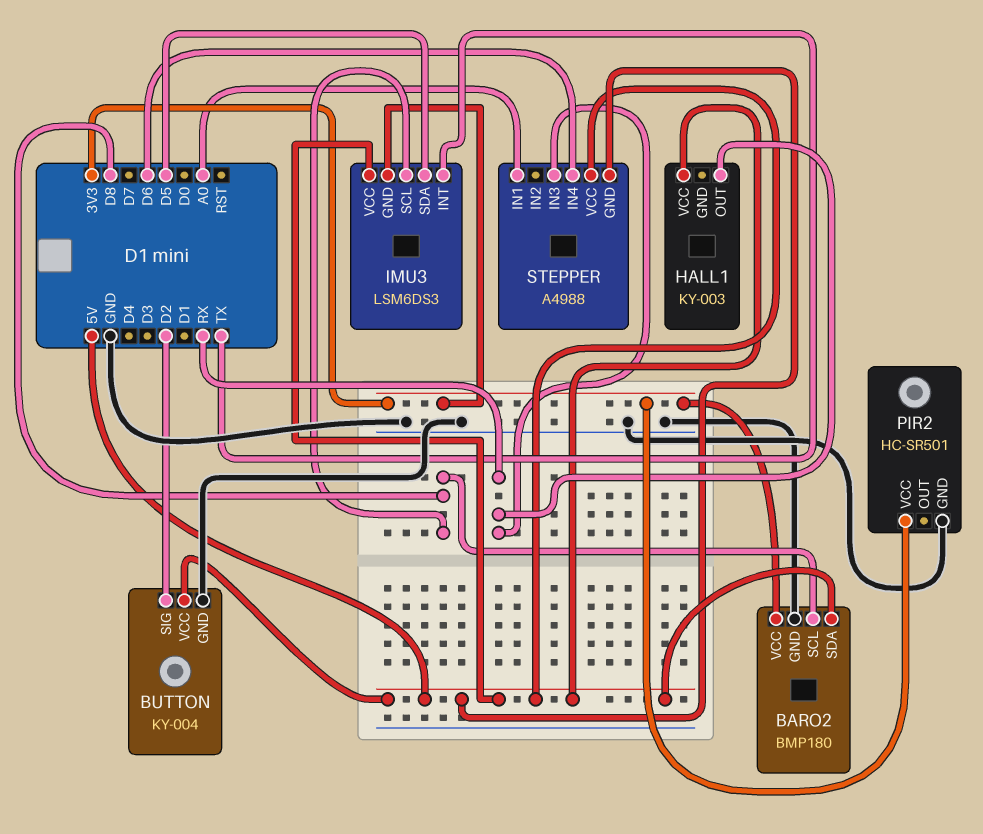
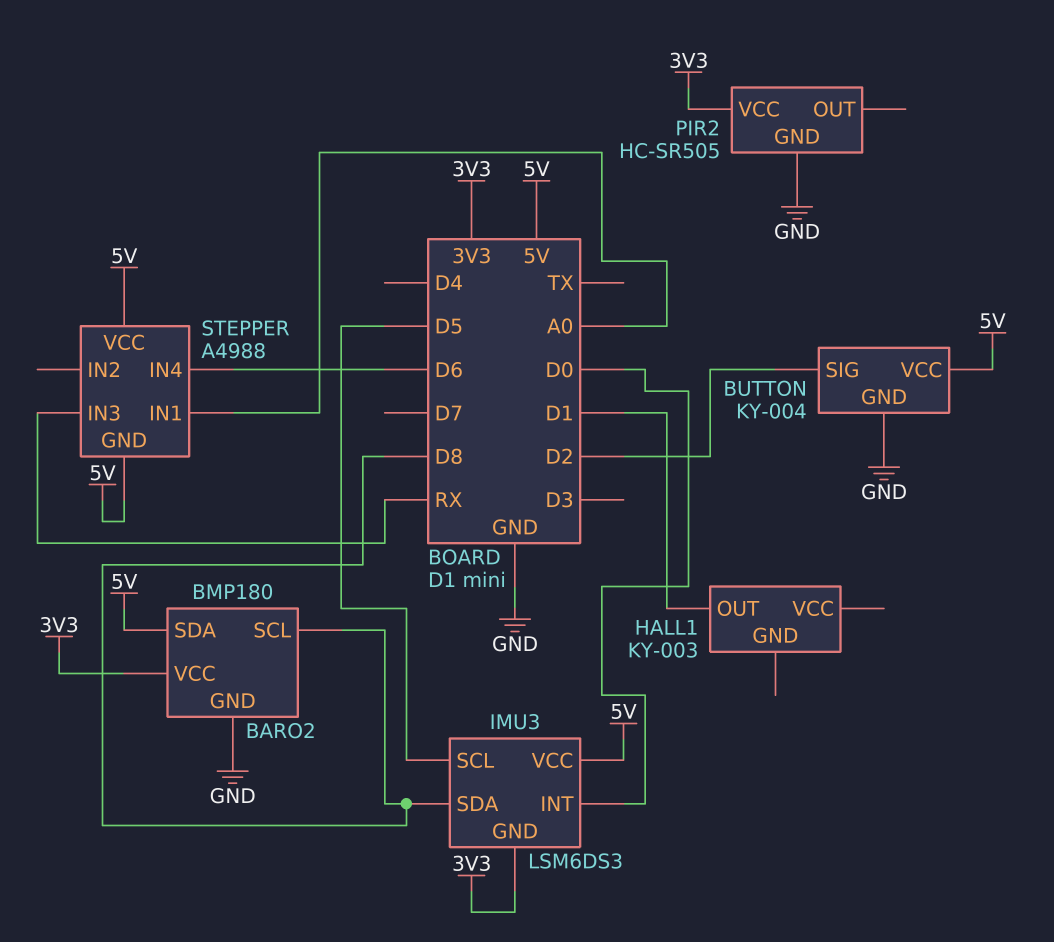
HALL1 pin OUT: RX -> D1
HALL1 pin VCC: 5V -> none
IMU3 pin INT: TX -> D0
IMU3 pin SCL: D8 -> D5
IMU3 pin SDA: D5 -> D8
PIR2: HC-SR501 -> HC-SR505

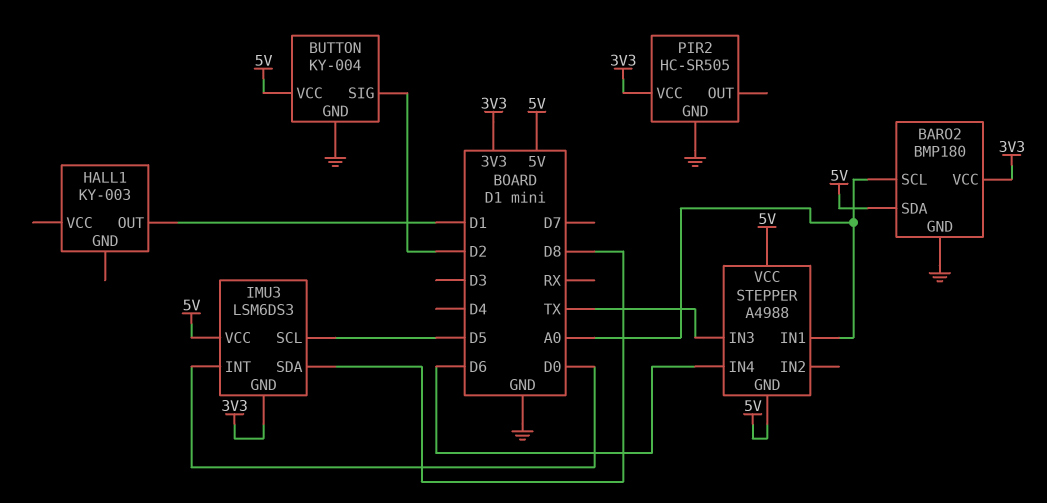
BARO2 pin SCL: D8 -> A0
STEPPER pin IN3: RX -> TX

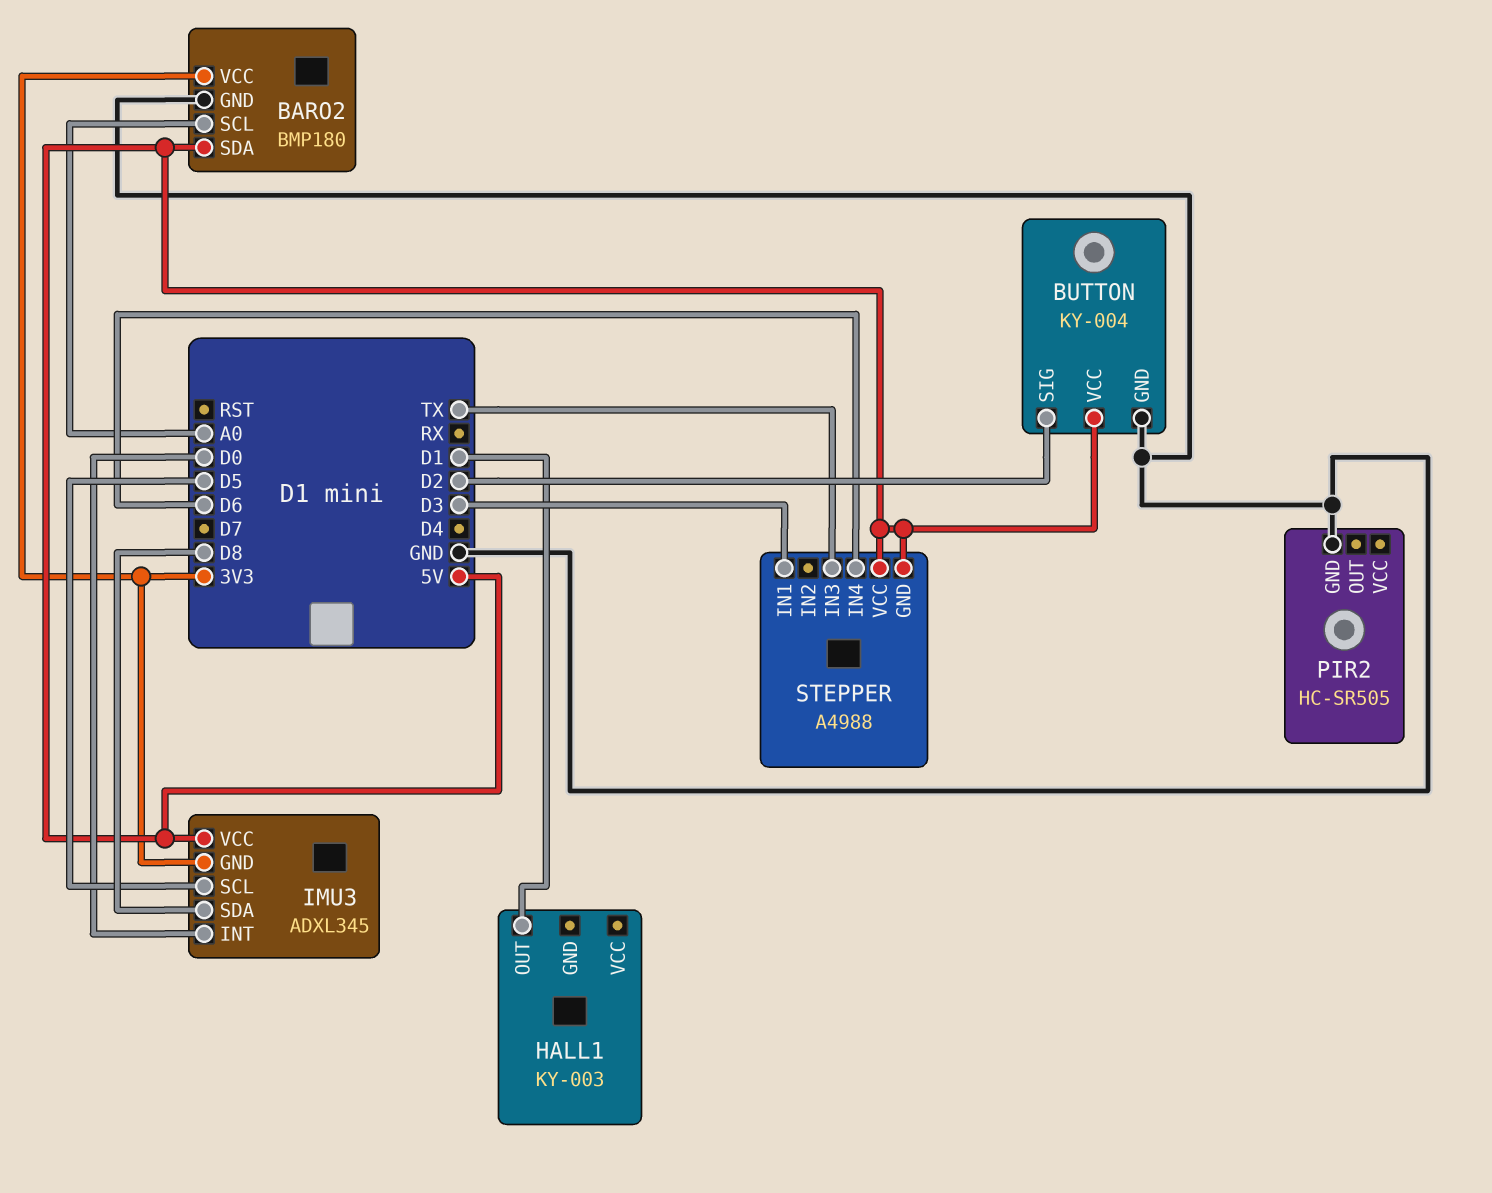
IMU3: LSM6DS3 -> ADXL345
PIR2 pin VCC: 3V3 -> none
STEPPER pin IN1: A0 -> D3

